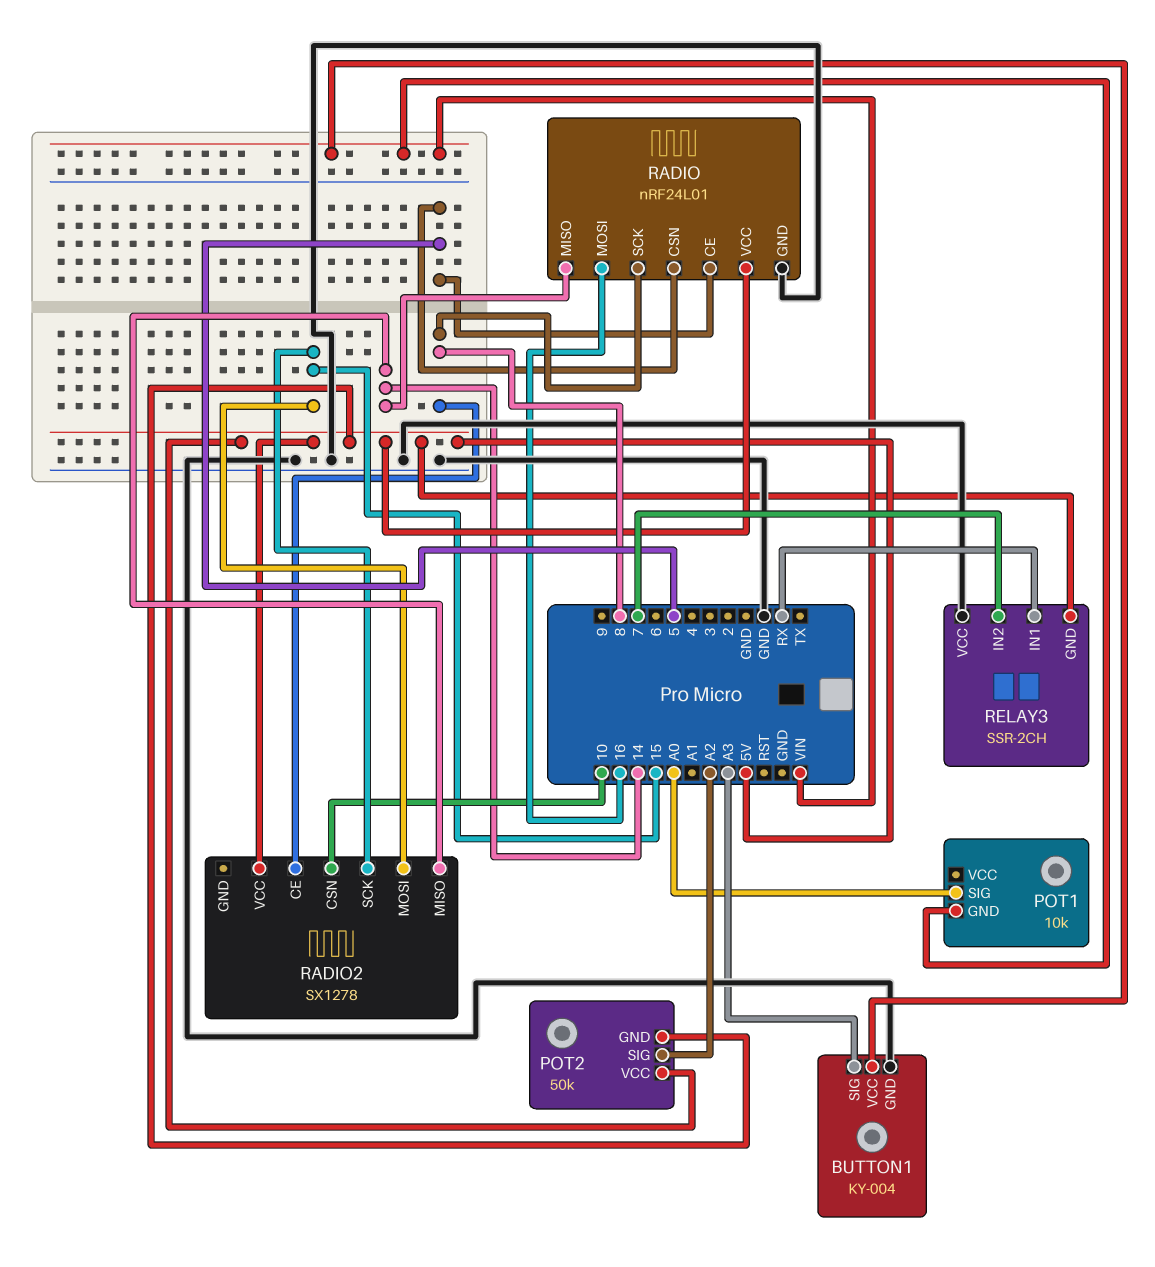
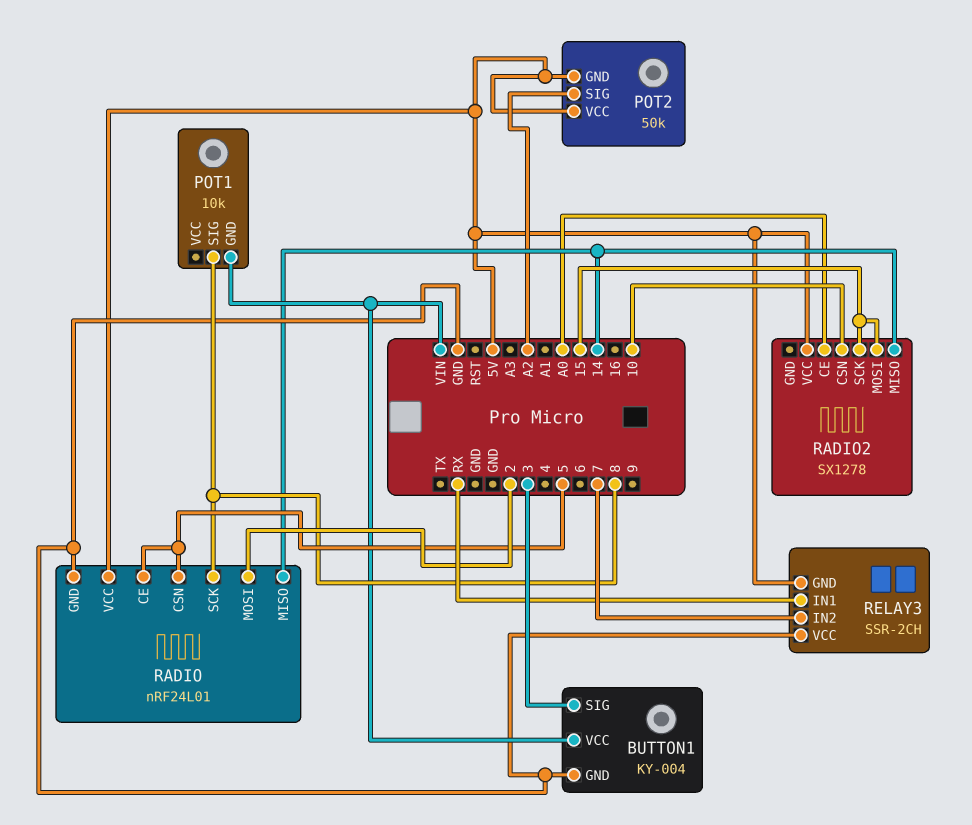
BUTTON1 pin SIG: A3 -> 3
POT1 pin SIG: A0 -> 8
RADIO pin MOSI: 16 -> 2
RADIO2 pin CE: 8 -> A0

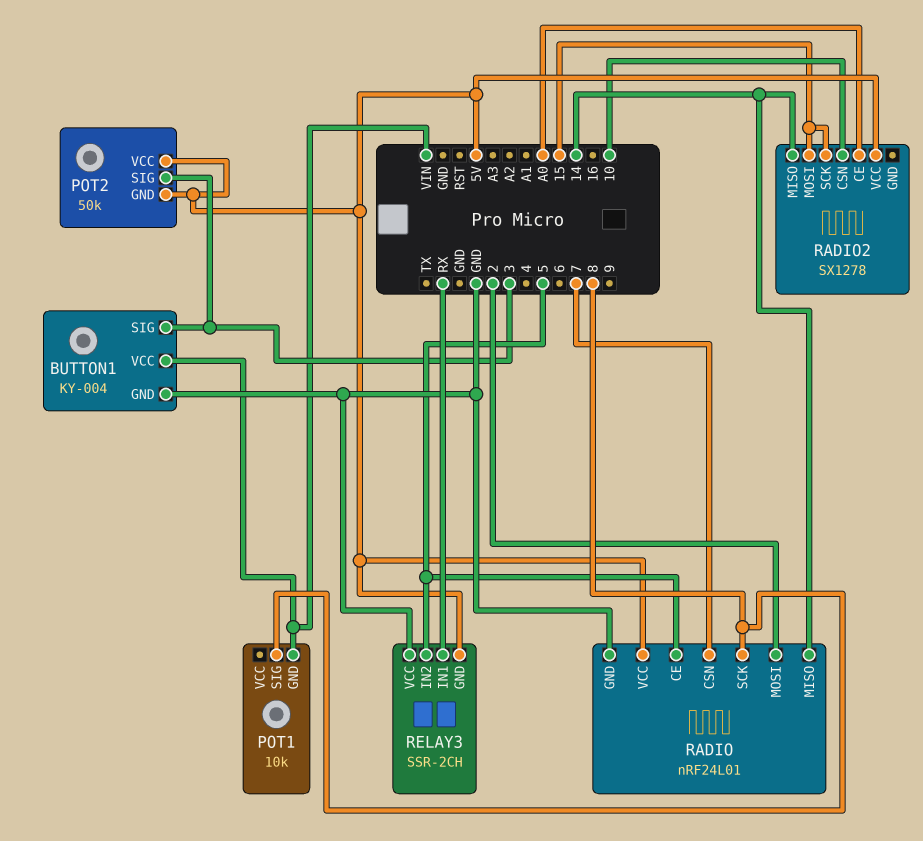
POT2 pin SIG: A2 -> 3
RADIO pin CSN: 5 -> 7
RELAY3 pin IN2: 7 -> 5

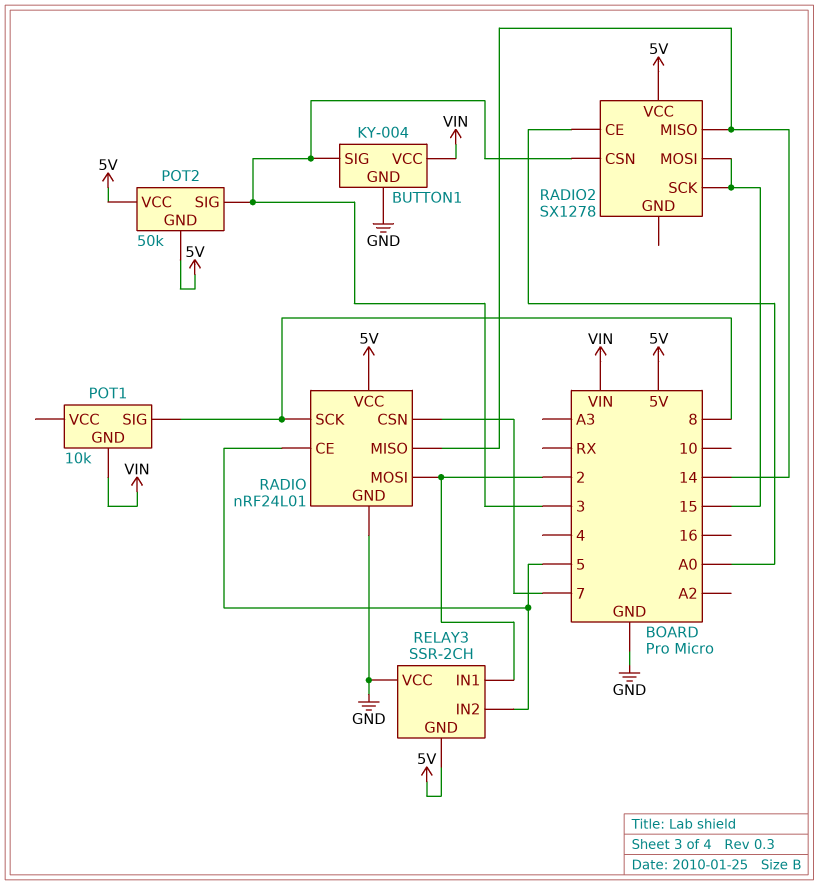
RADIO2 pin CSN: 10 -> 3
RELAY3 pin IN1: RX -> 2

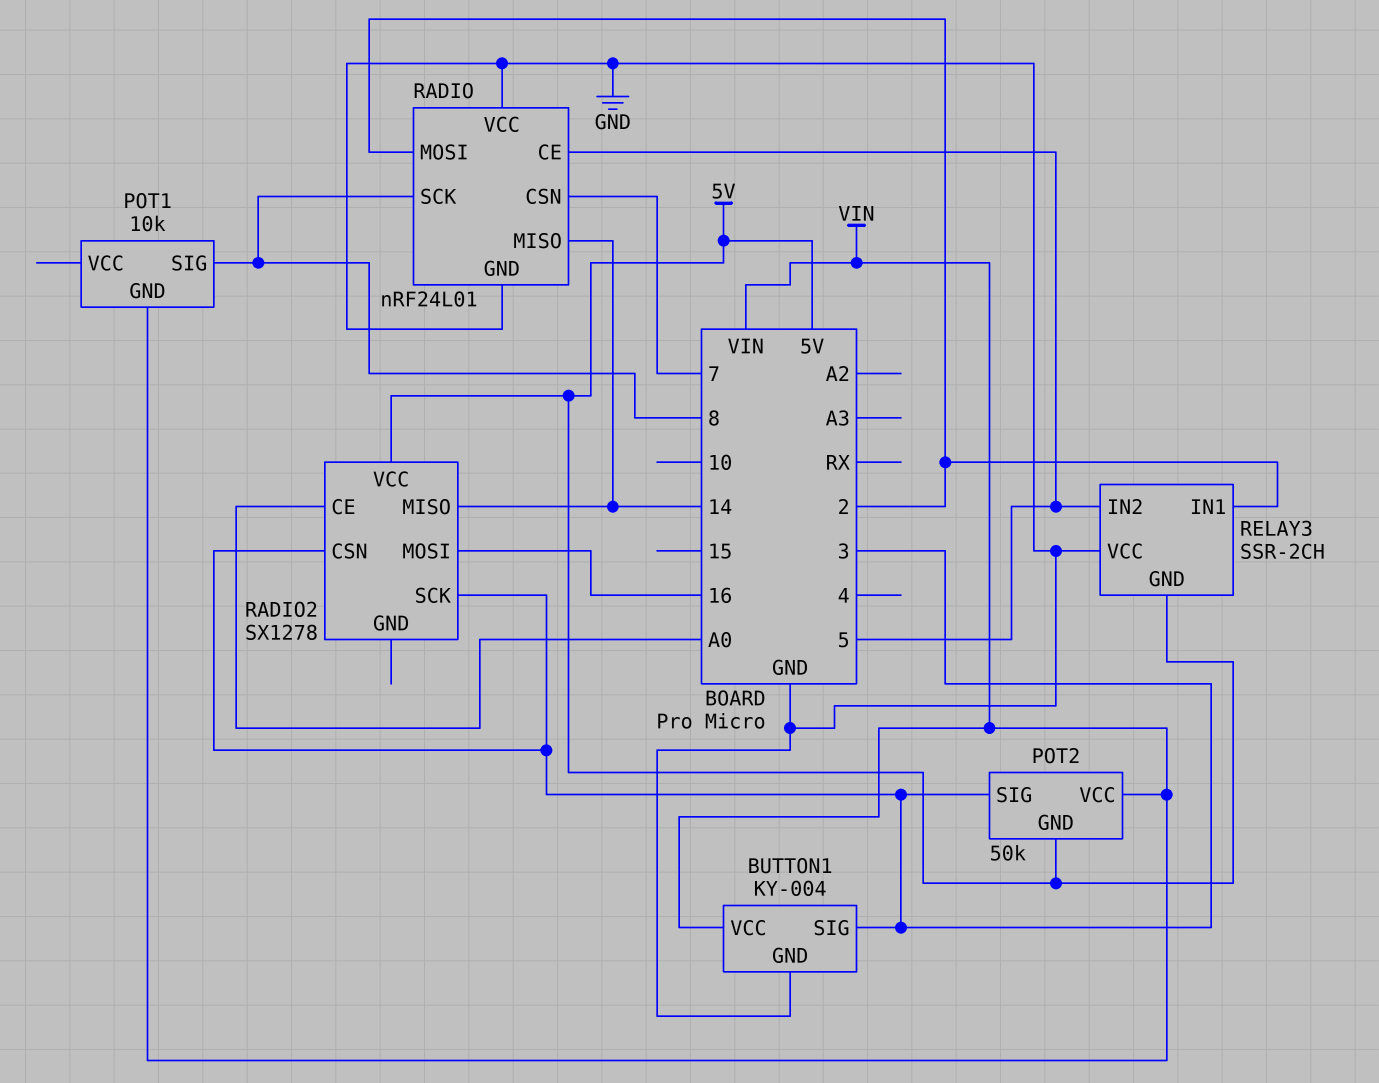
POT2 pin VCC: 5V -> VIN
RADIO pin VCC: 5V -> GND
RADIO2 pin MOSI: 15 -> 16
RADIO2 pin SCK: 15 -> 3

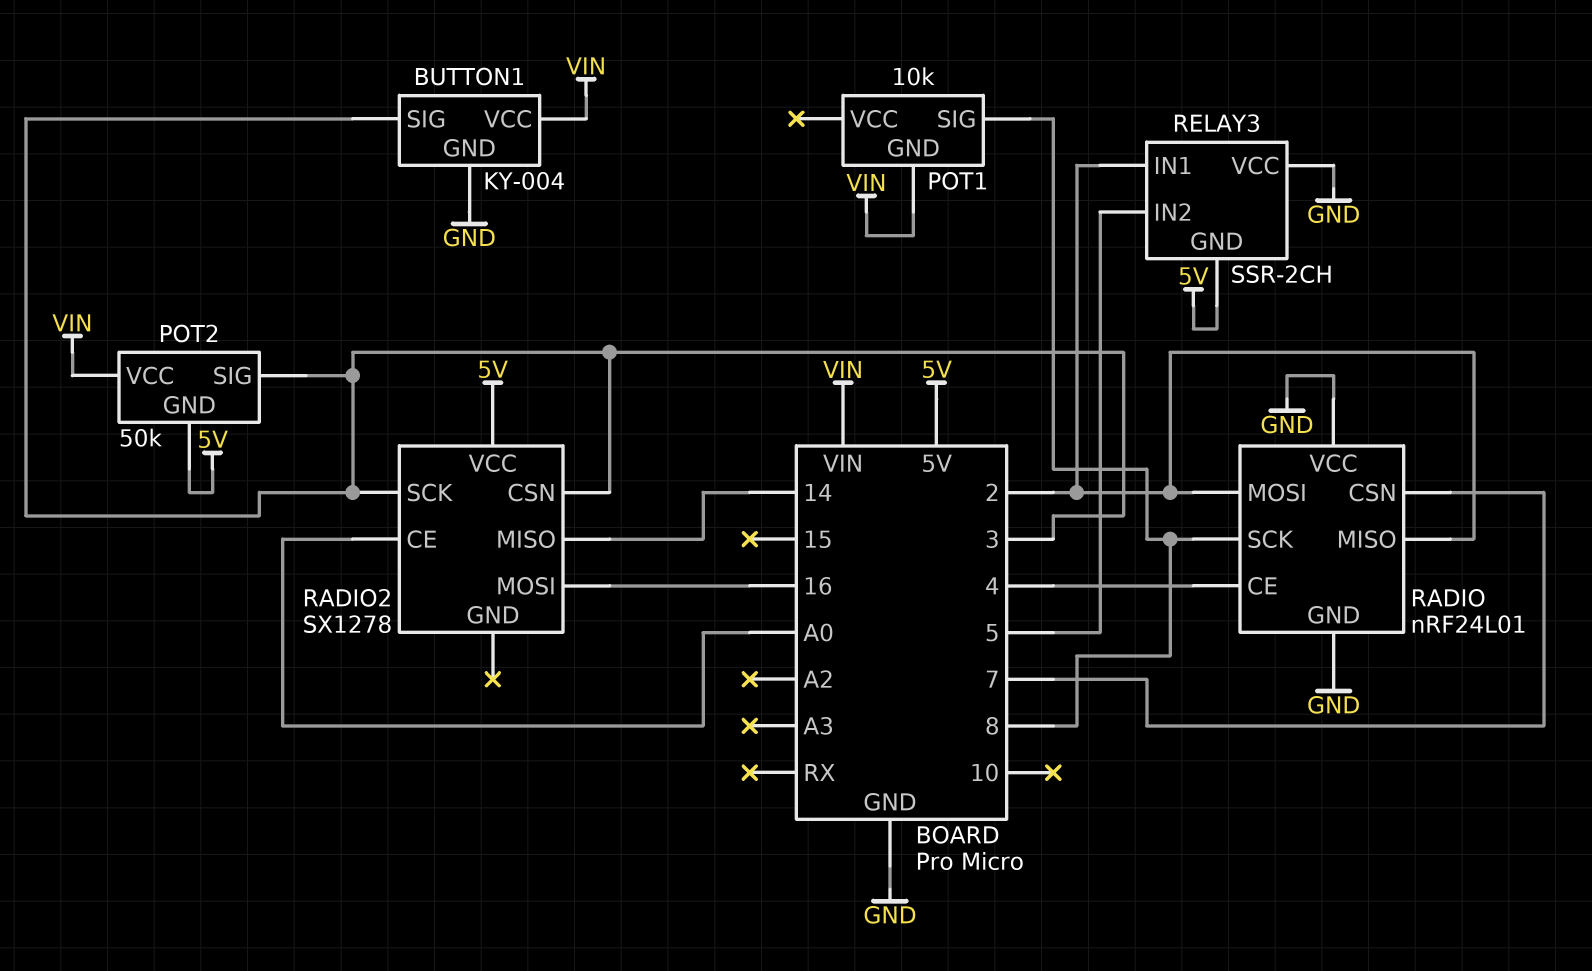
RADIO pin CE: 5 -> 4
RADIO pin MISO: 14 -> 2

